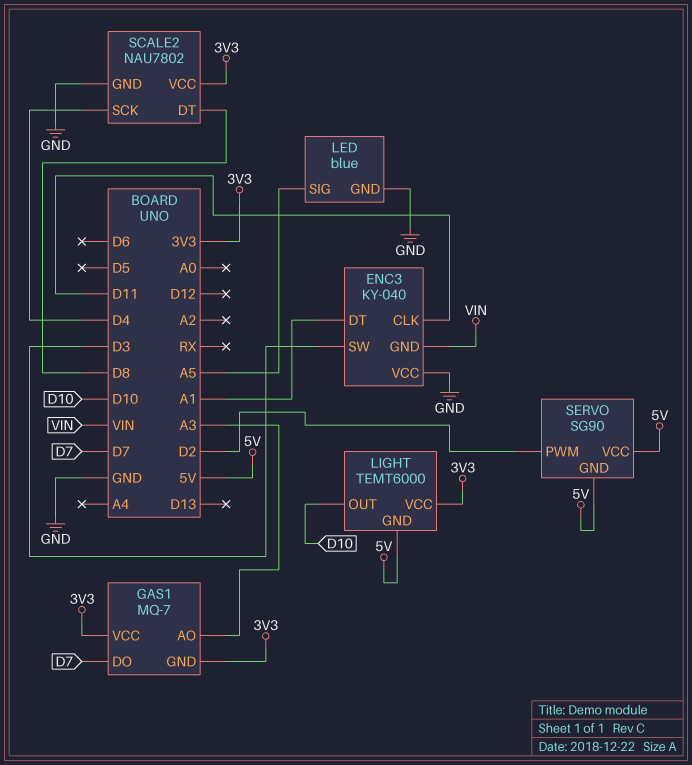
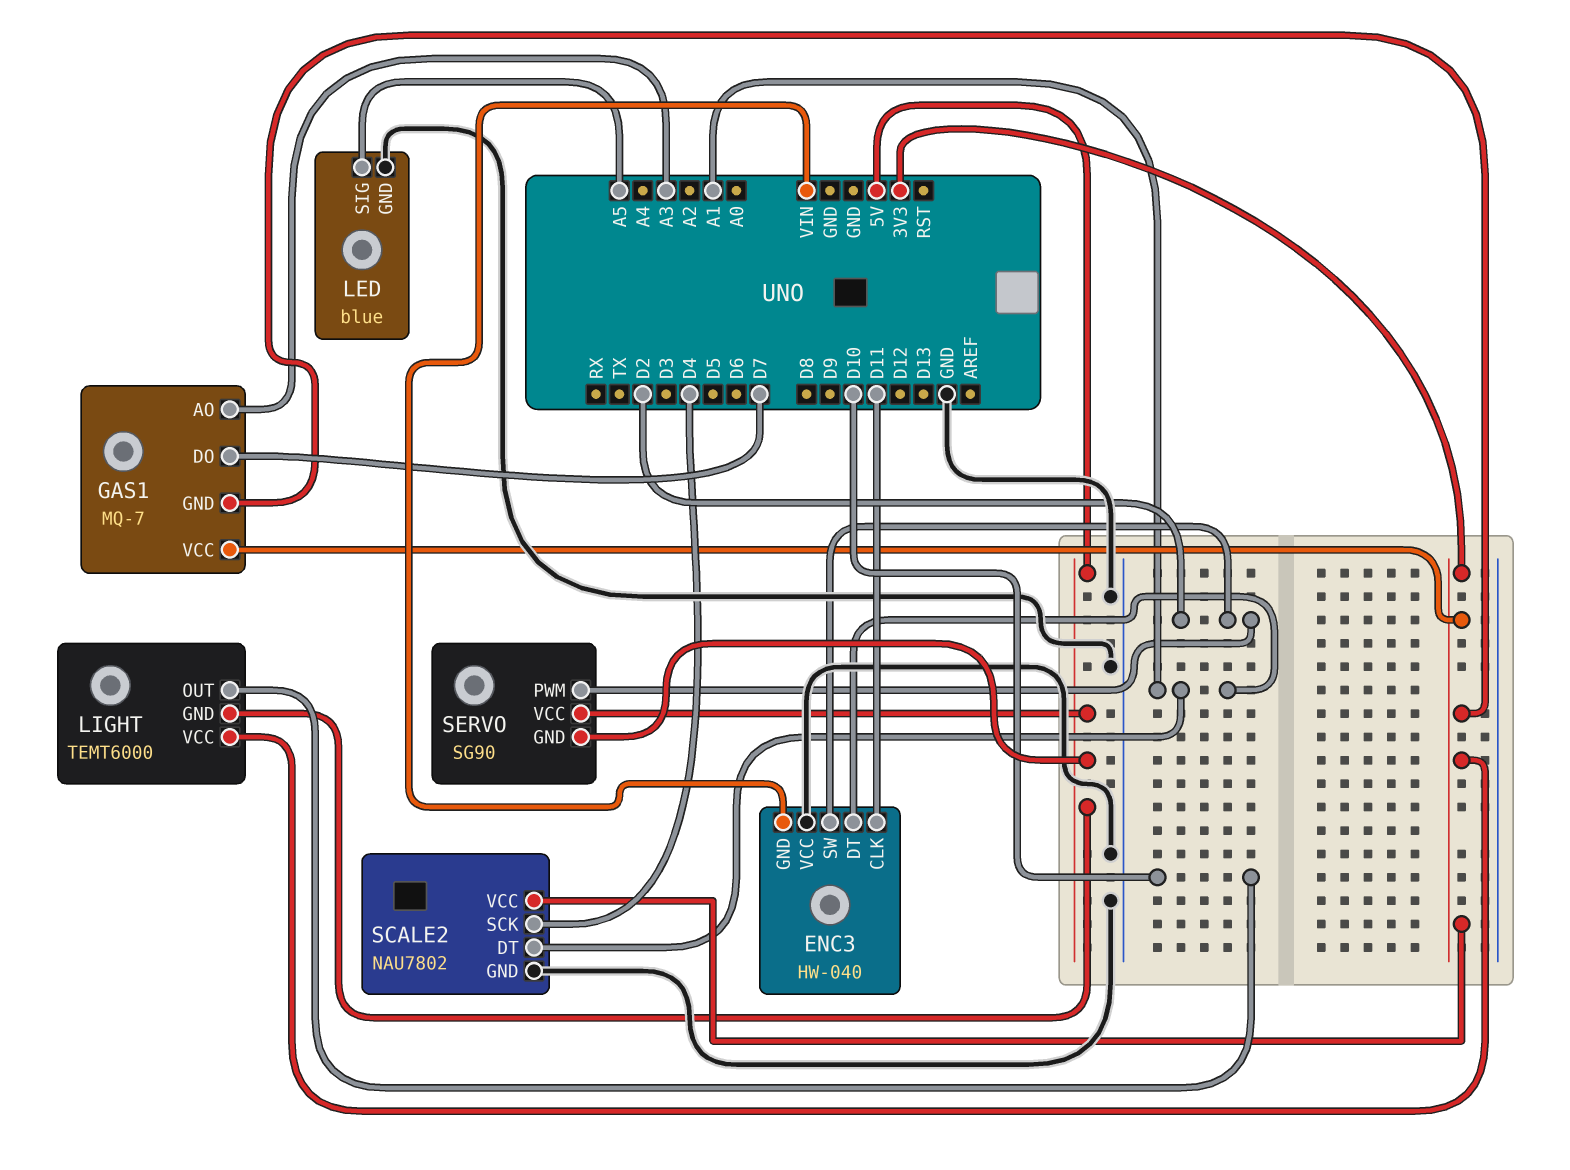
ENC3: KY-040 -> HW-040
ENC3 pin SW: D3 -> D2
SCALE2 pin DT: D8 -> A1

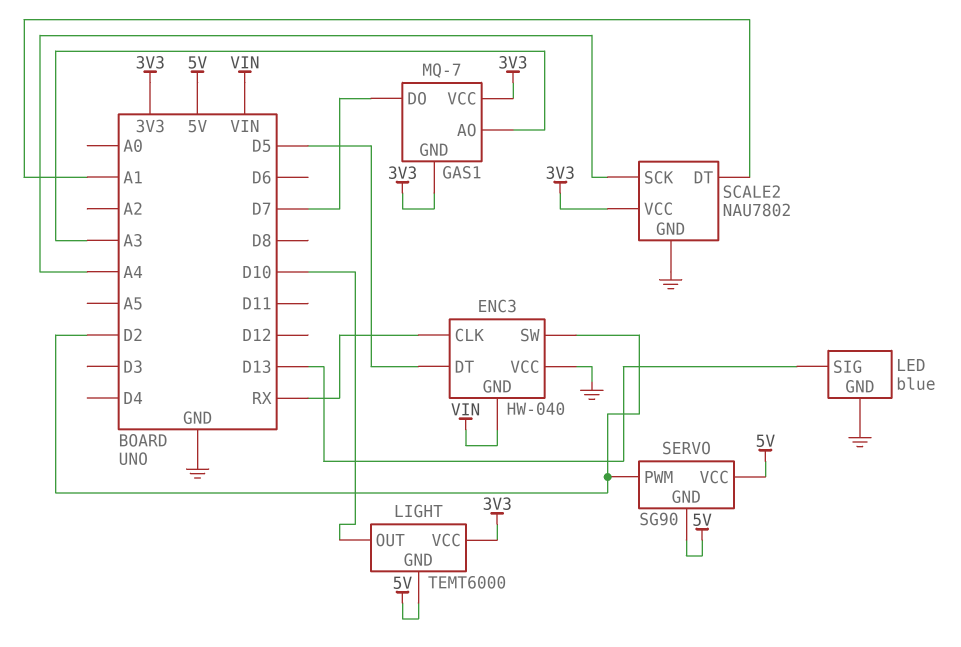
ENC3 pin CLK: D11 -> RX
ENC3 pin DT: A1 -> D5
LED pin SIG: A5 -> D13
SCALE2 pin SCK: D4 -> A4

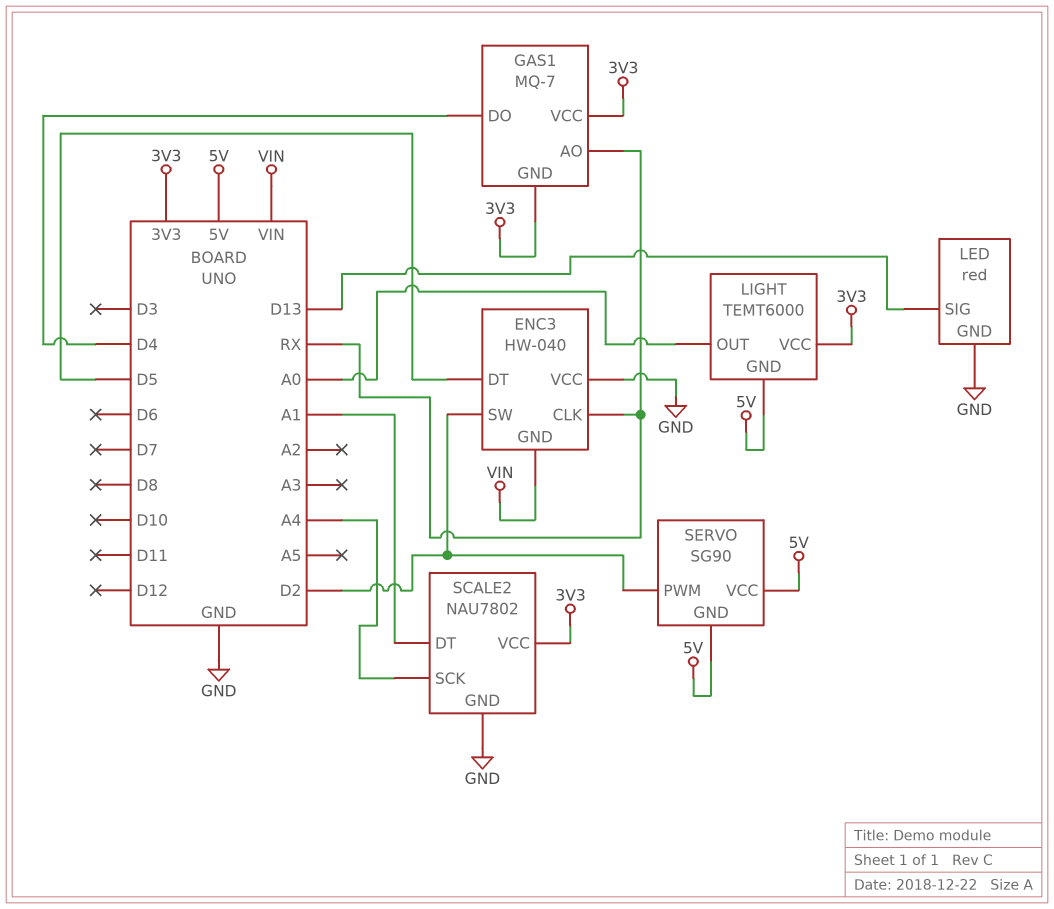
GAS1 pin AO: A3 -> RX
GAS1 pin DO: D7 -> D4
LED: blue -> red
LIGHT pin OUT: D10 -> A0

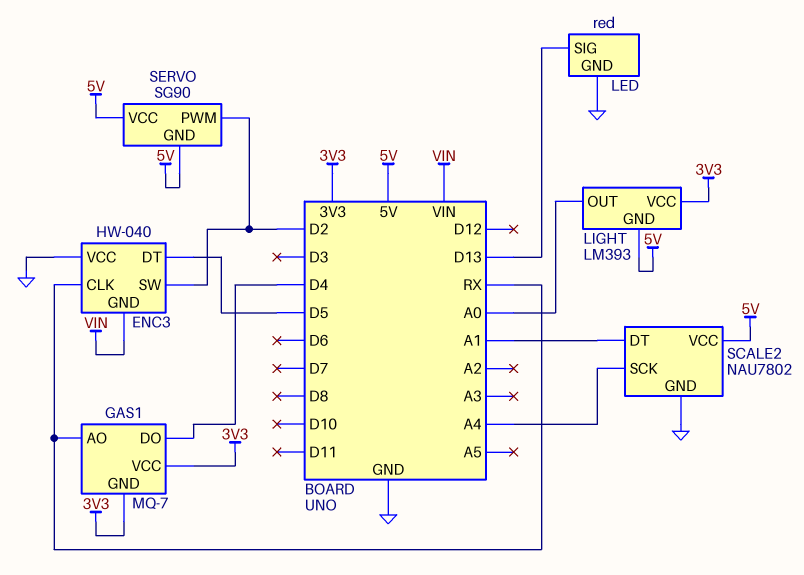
LIGHT: TEMT6000 -> LM393
SCALE2 pin VCC: 3V3 -> 5V

